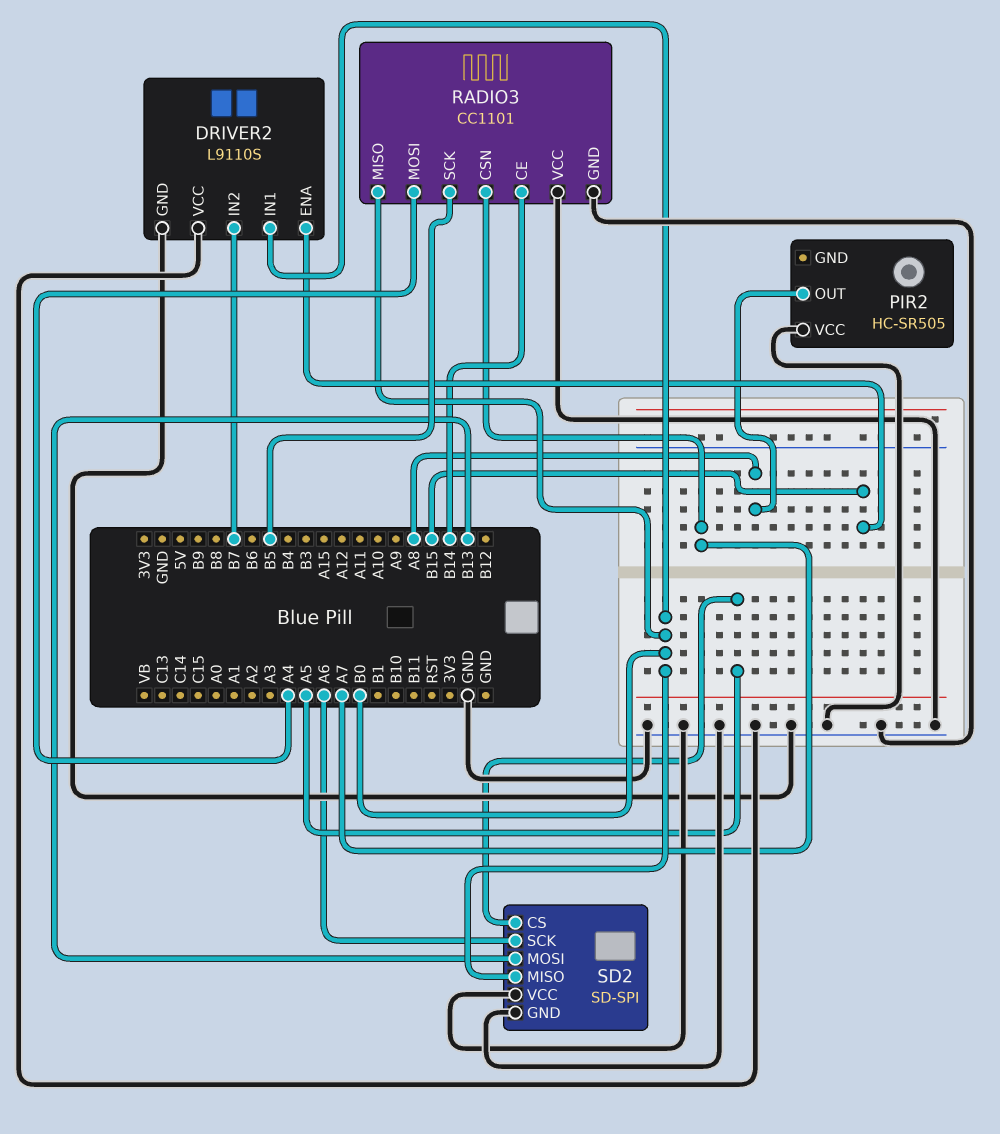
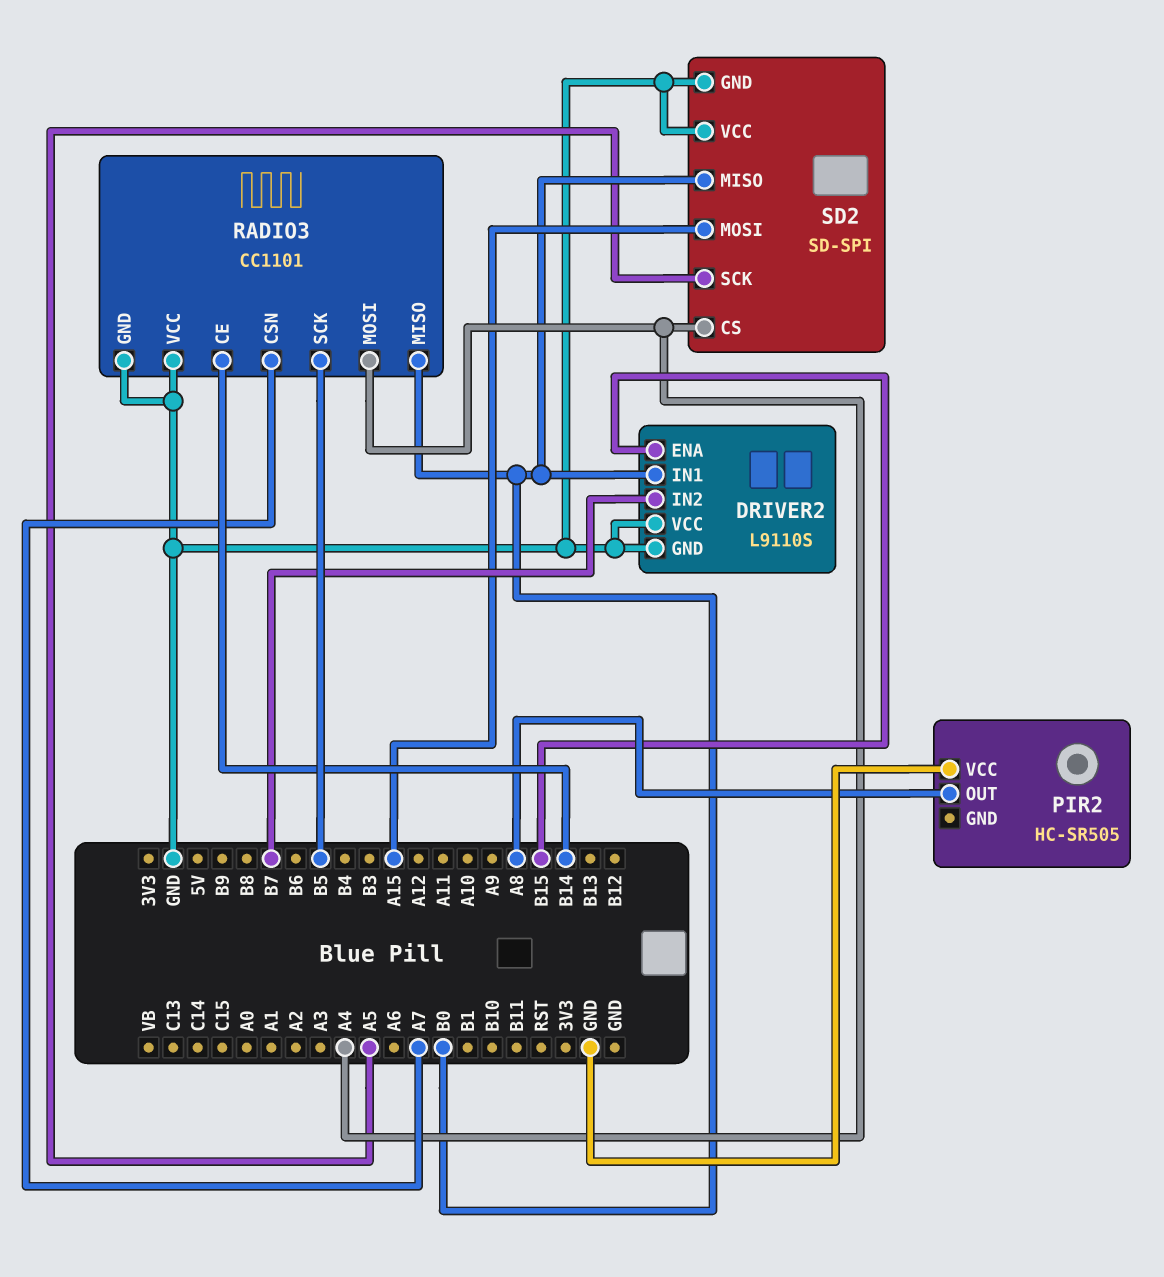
SD2 pin CS: A5 -> A4
SD2 pin MOSI: B13 -> A15
SD2 pin SCK: A6 -> A5

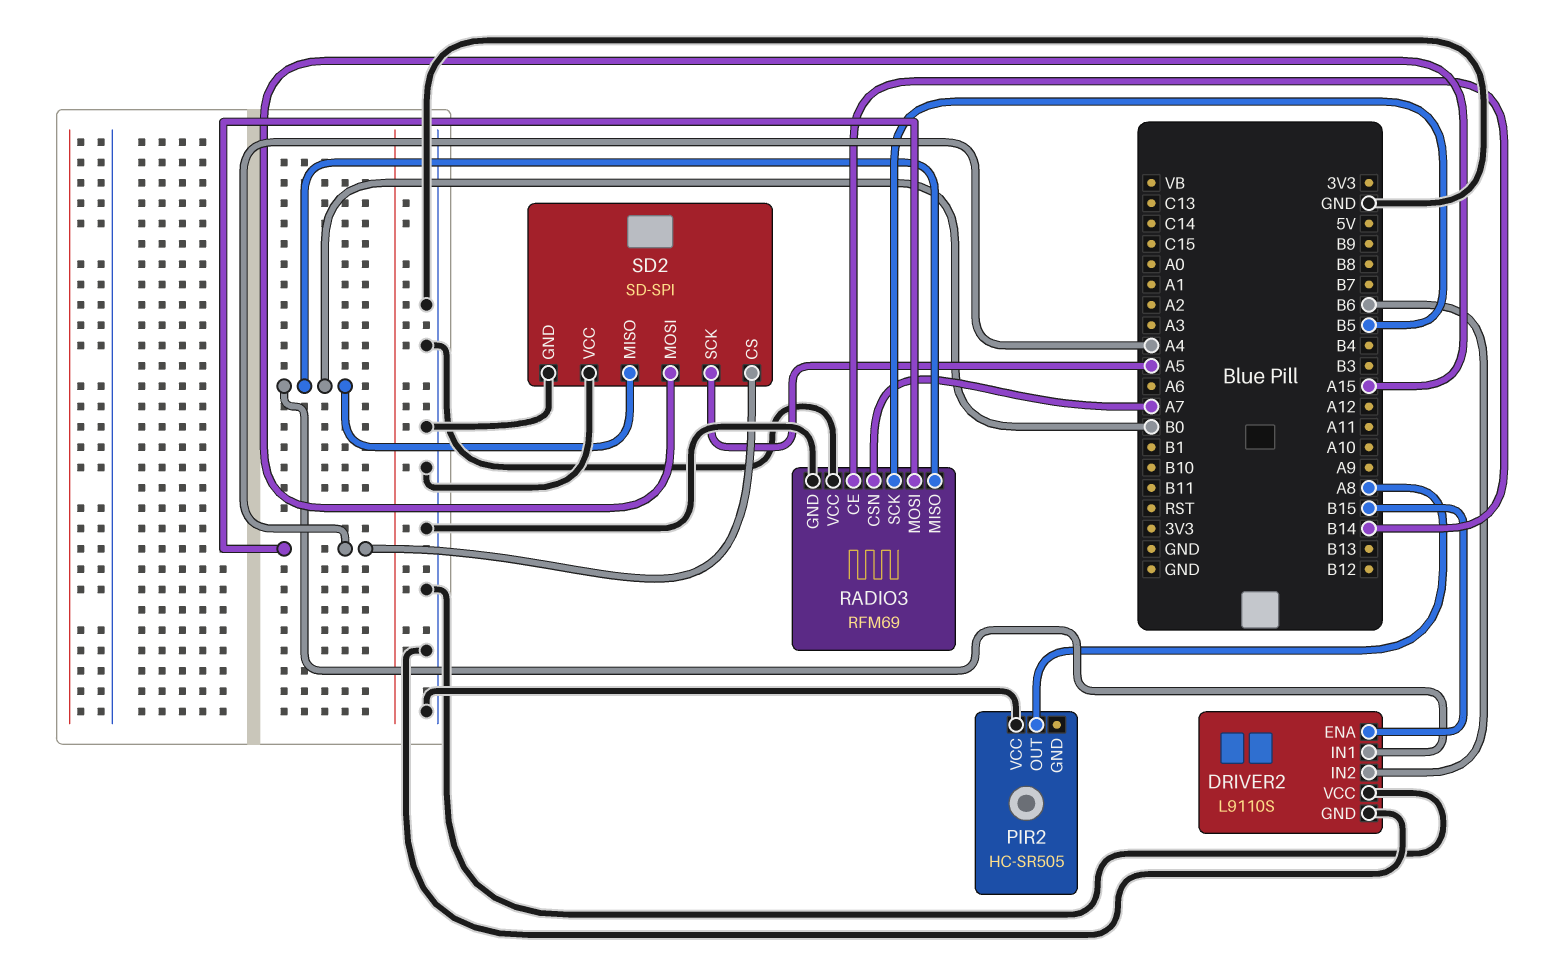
DRIVER2 pin IN2: B7 -> B6
RADIO3: CC1101 -> RFM69

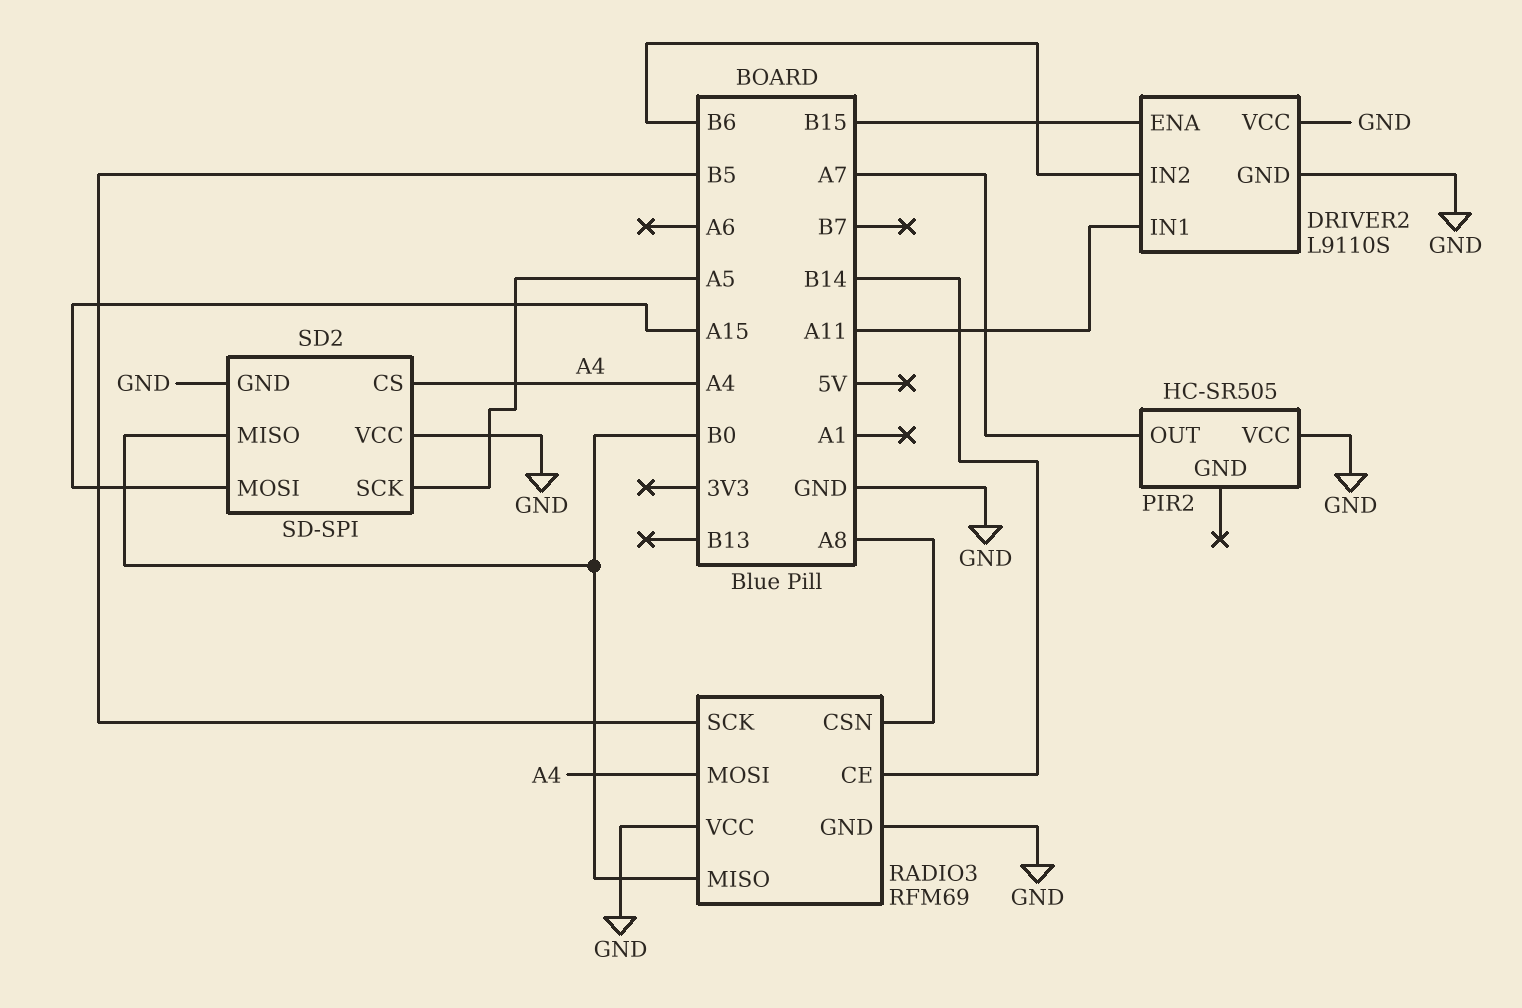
DRIVER2 pin IN1: B0 -> A11
PIR2 pin OUT: A8 -> A7
RADIO3 pin CSN: A7 -> A8

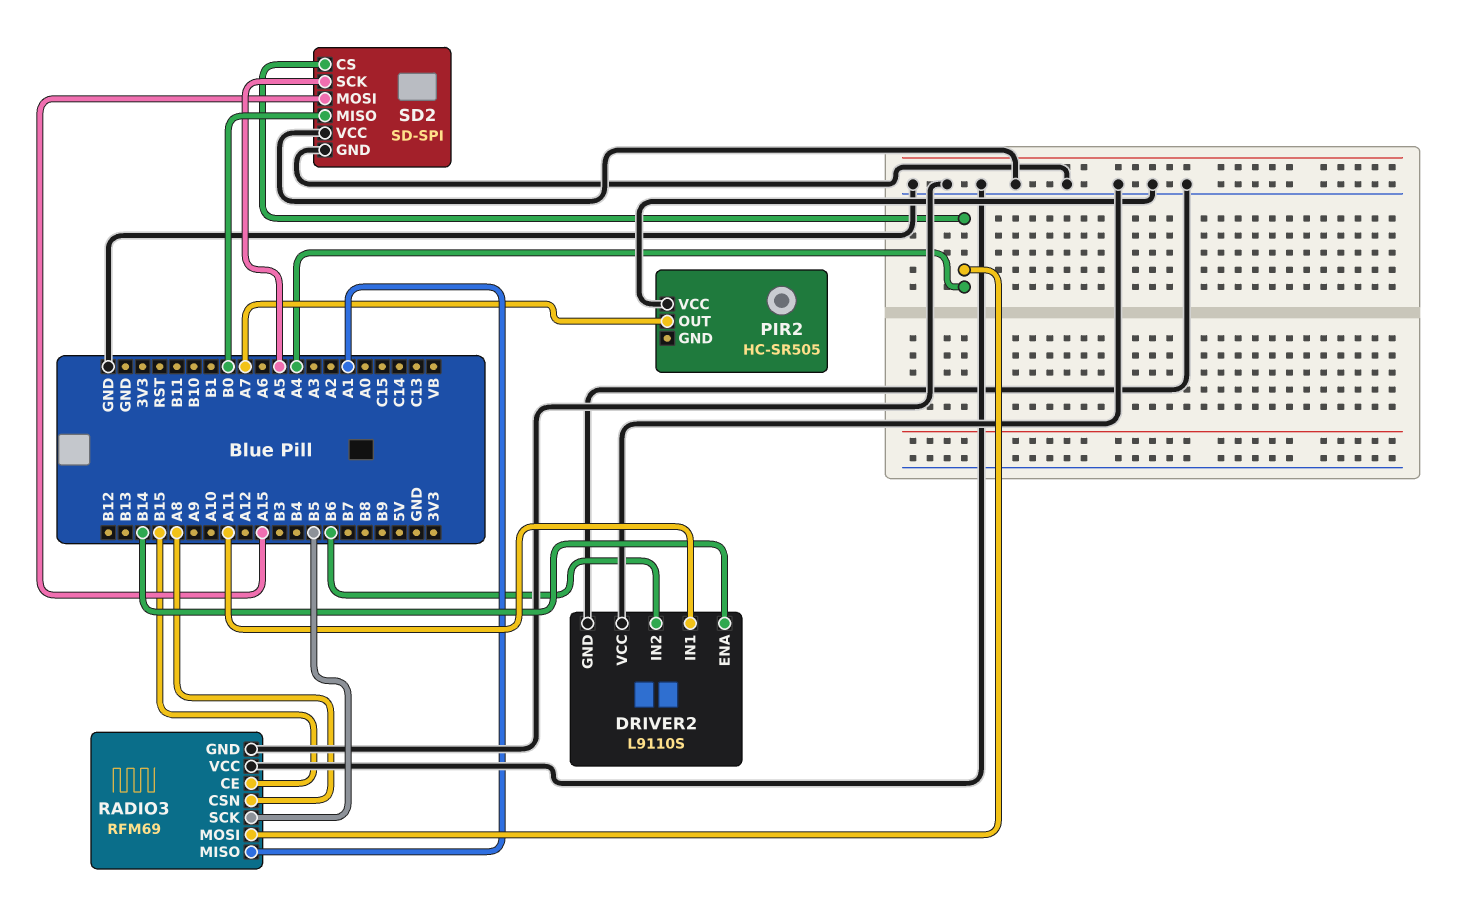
DRIVER2 pin ENA: B15 -> B14
RADIO3 pin CE: B14 -> B15
RADIO3 pin MISO: B0 -> A1

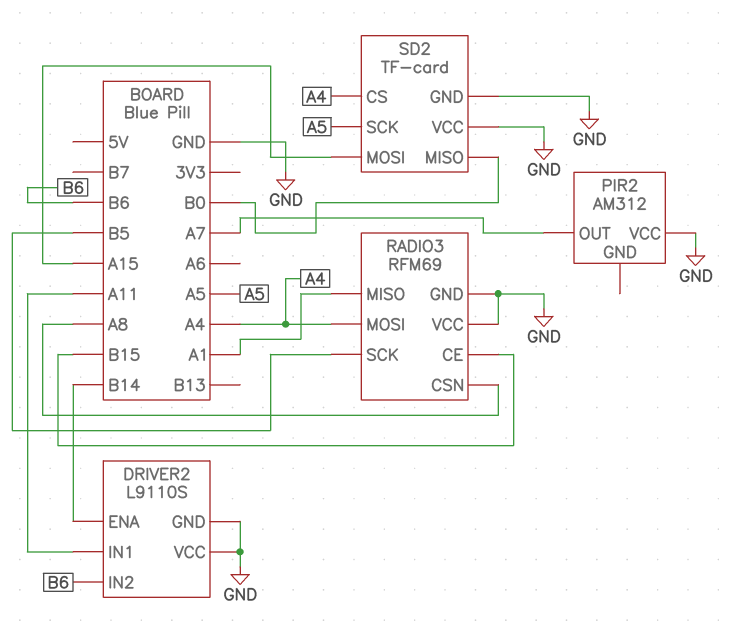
PIR2: HC-SR505 -> AM312
SD2: SD-SPI -> TF-card

